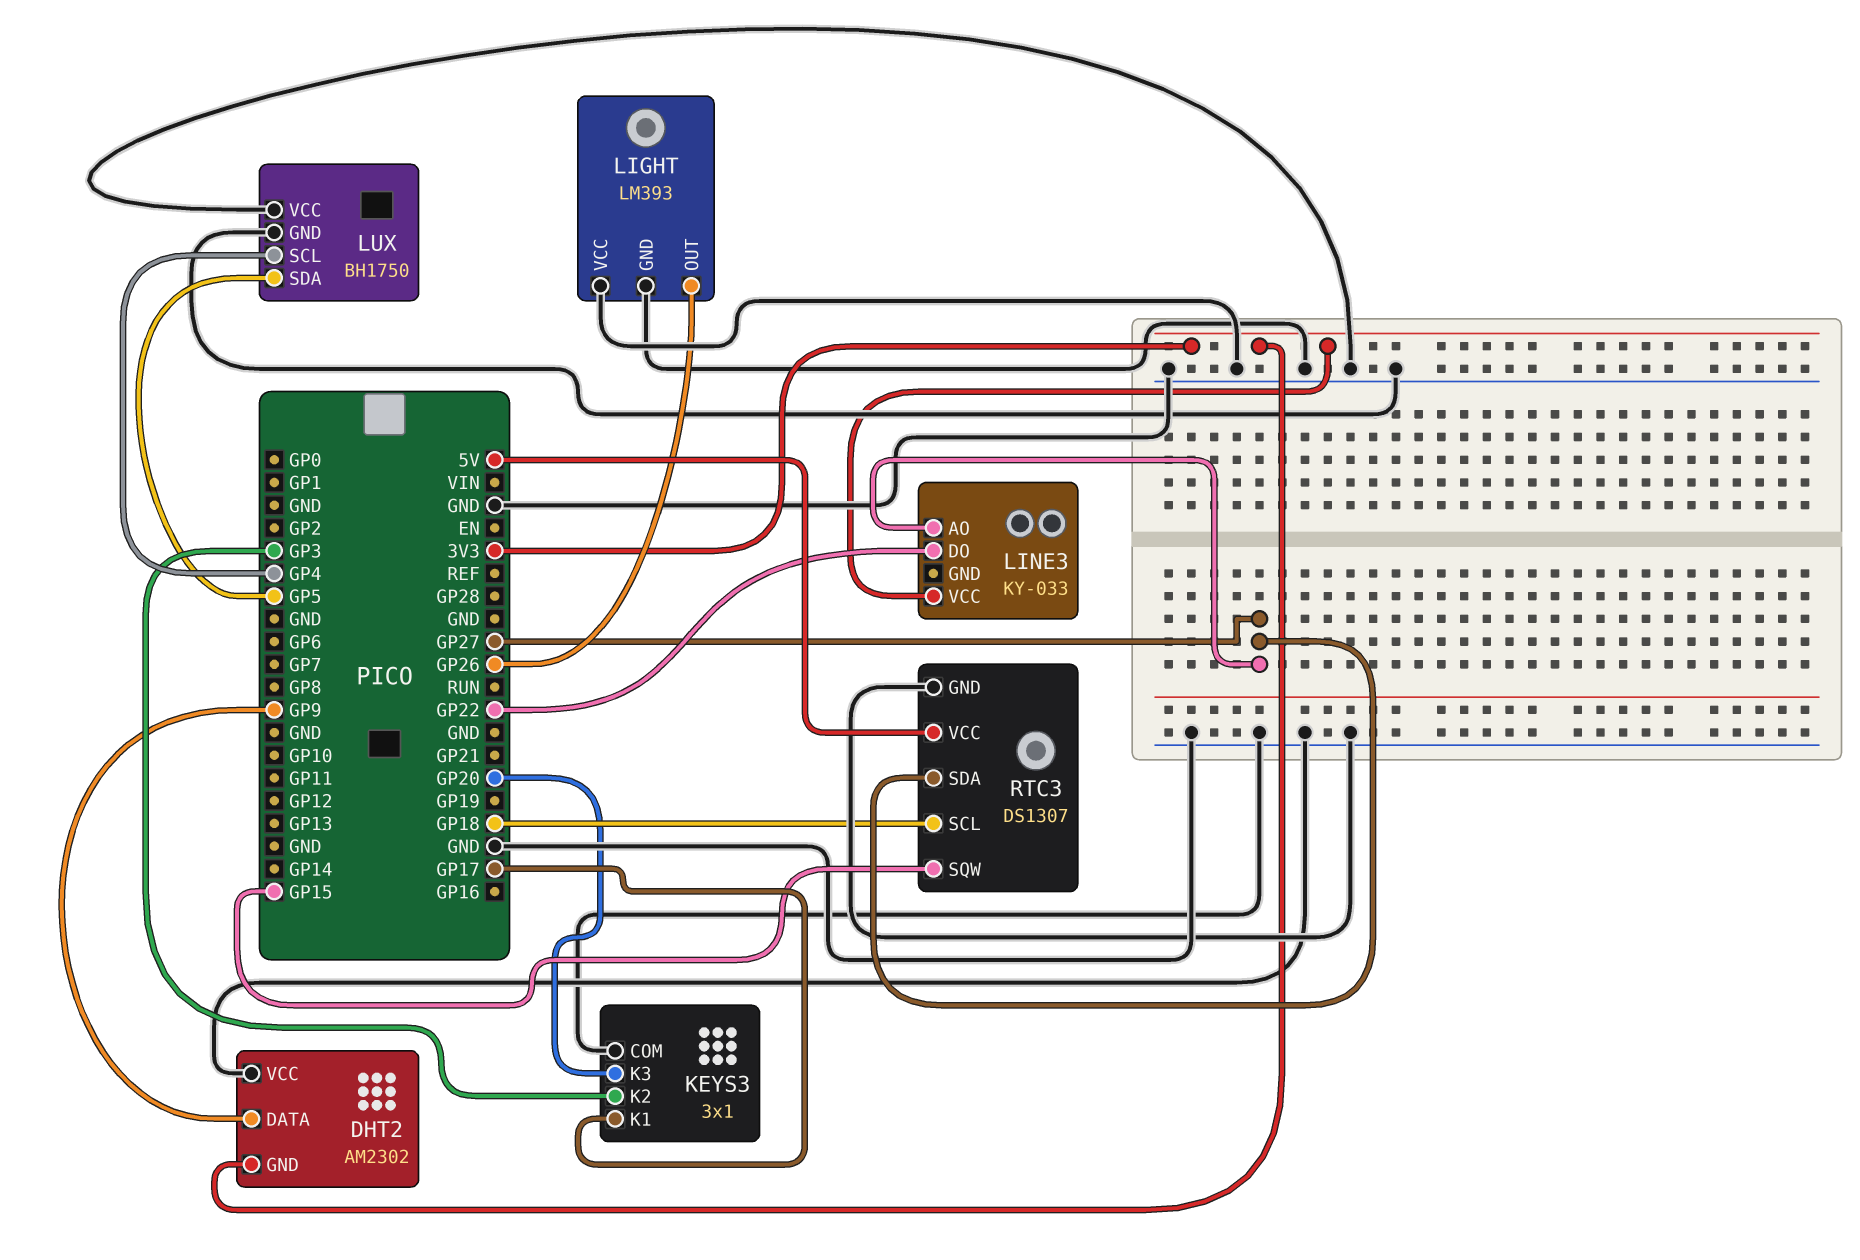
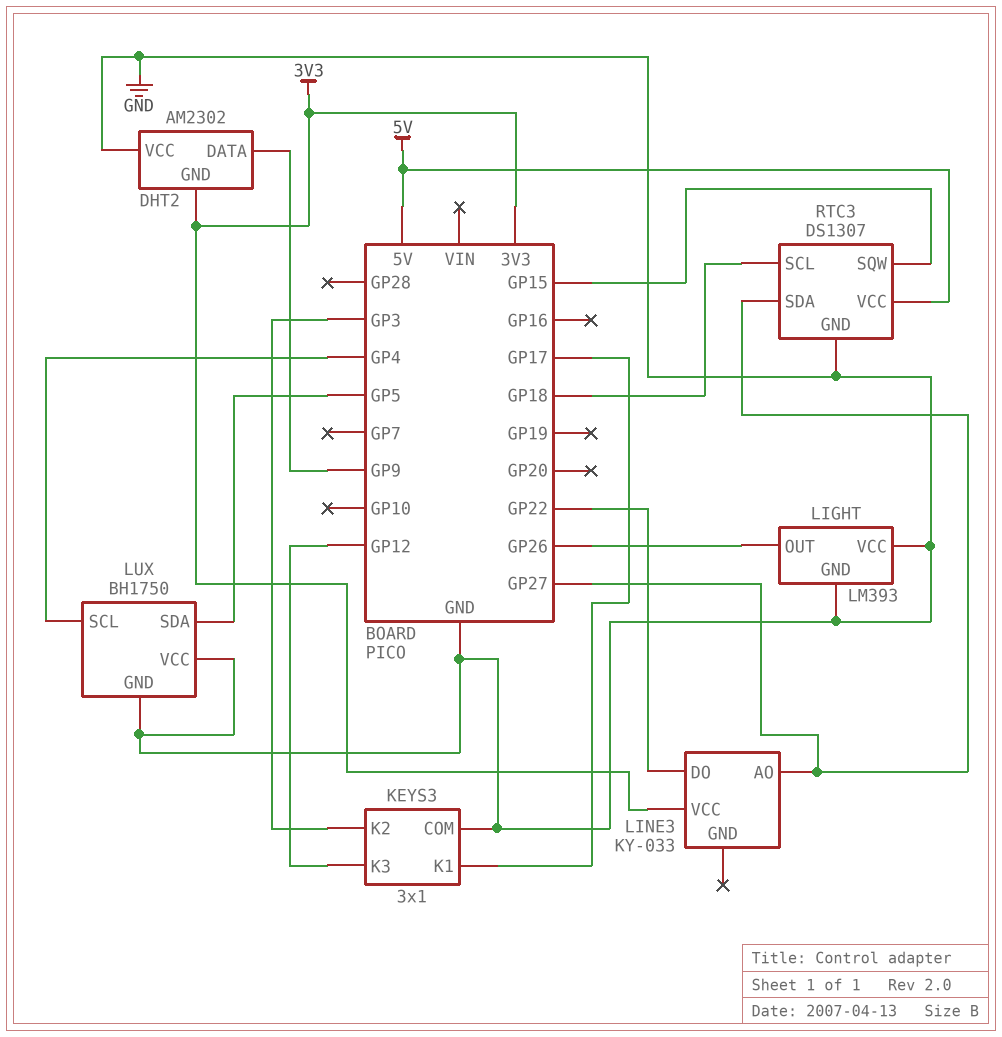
KEYS3 pin K3: GP20 -> GP12

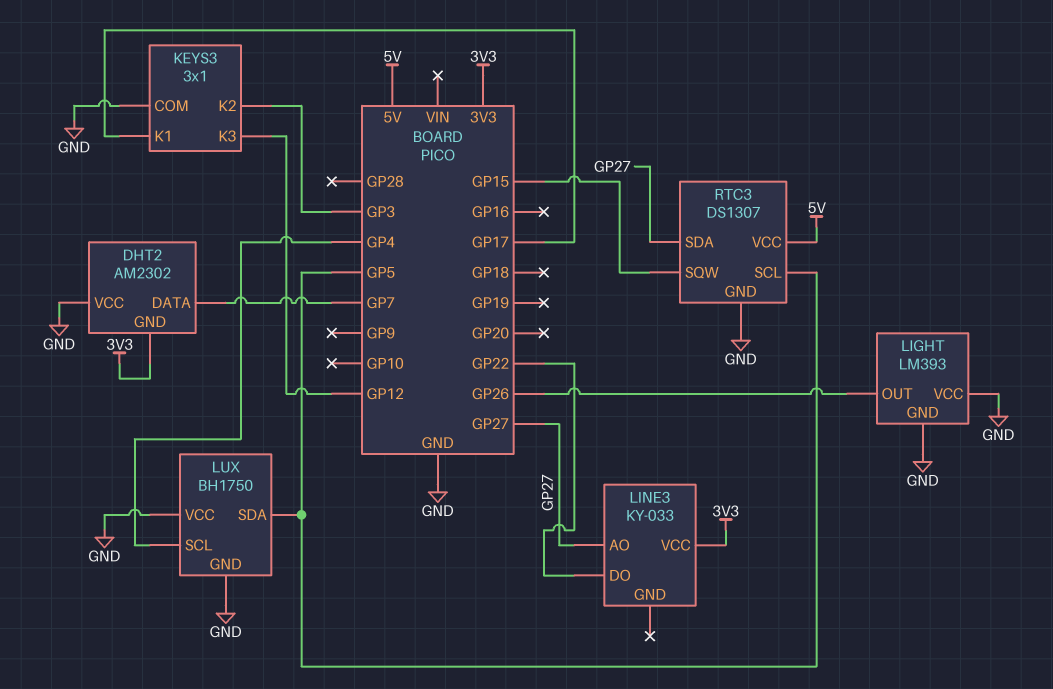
DHT2 pin DATA: GP9 -> GP7
RTC3 pin SCL: GP18 -> GP5

